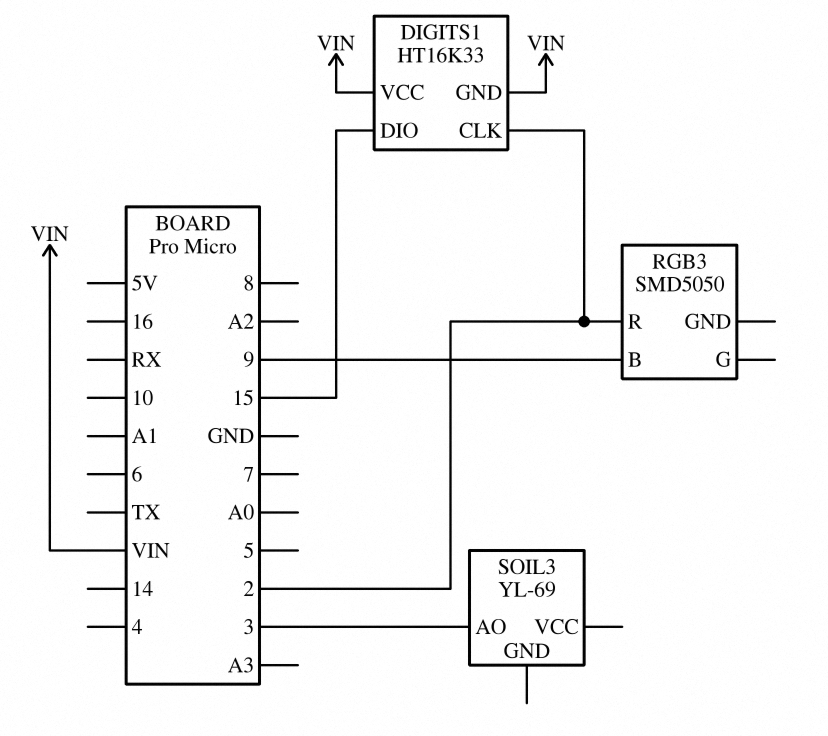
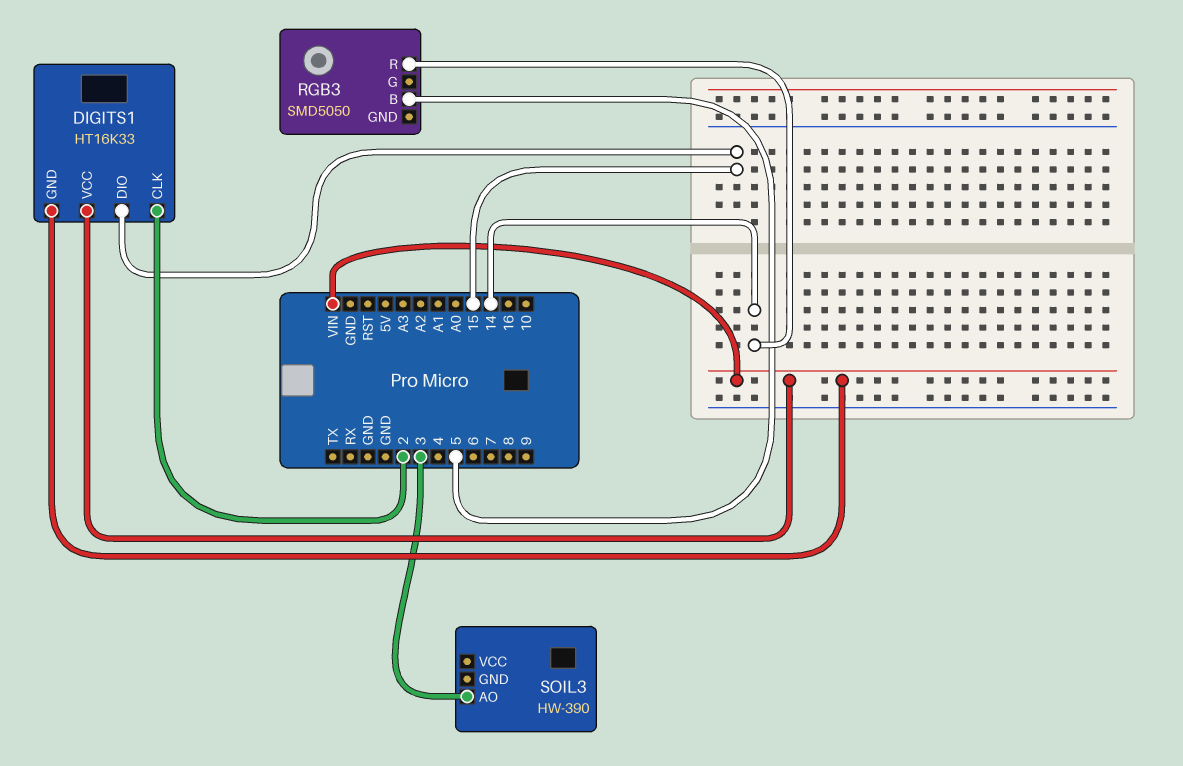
RGB3 pin B: 9 -> 5
RGB3 pin R: 2 -> 14
SOIL3: YL-69 -> HW-390

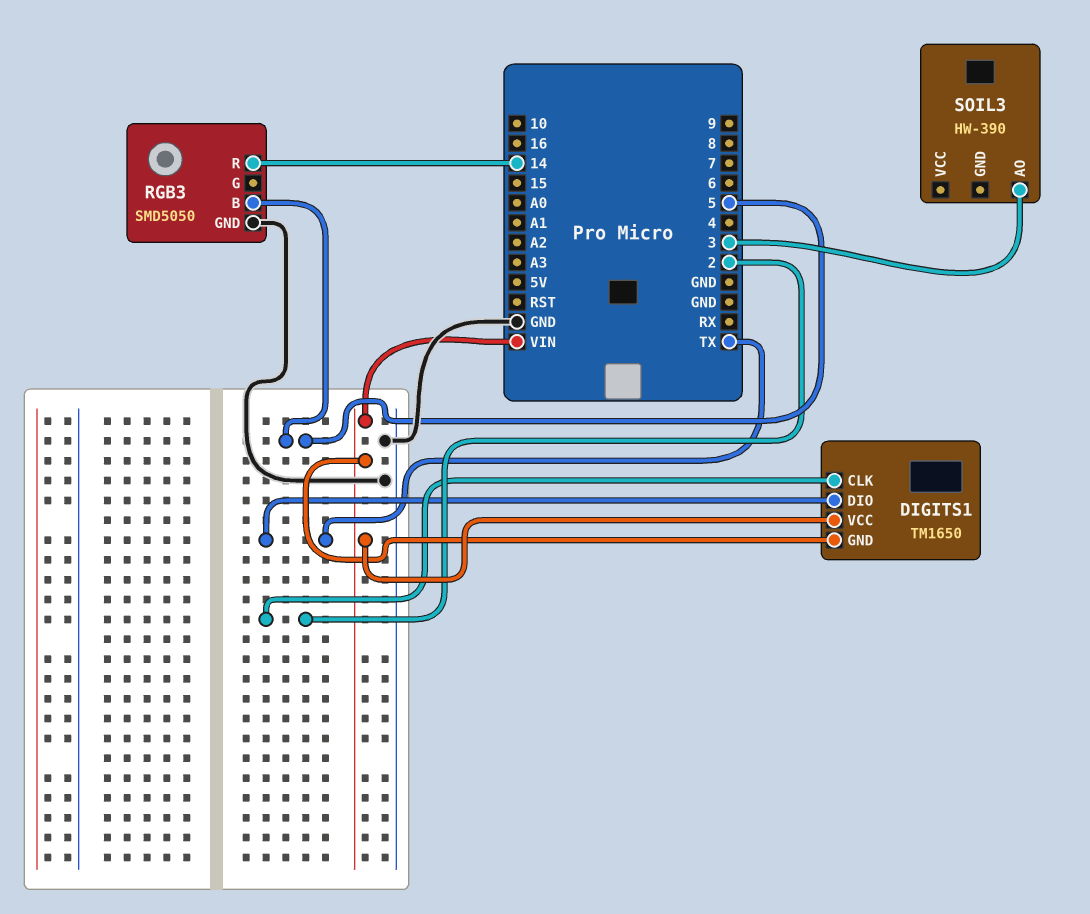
DIGITS1: HT16K33 -> TM1650
DIGITS1 pin DIO: 15 -> TX
RGB3 pin GND: none -> GND

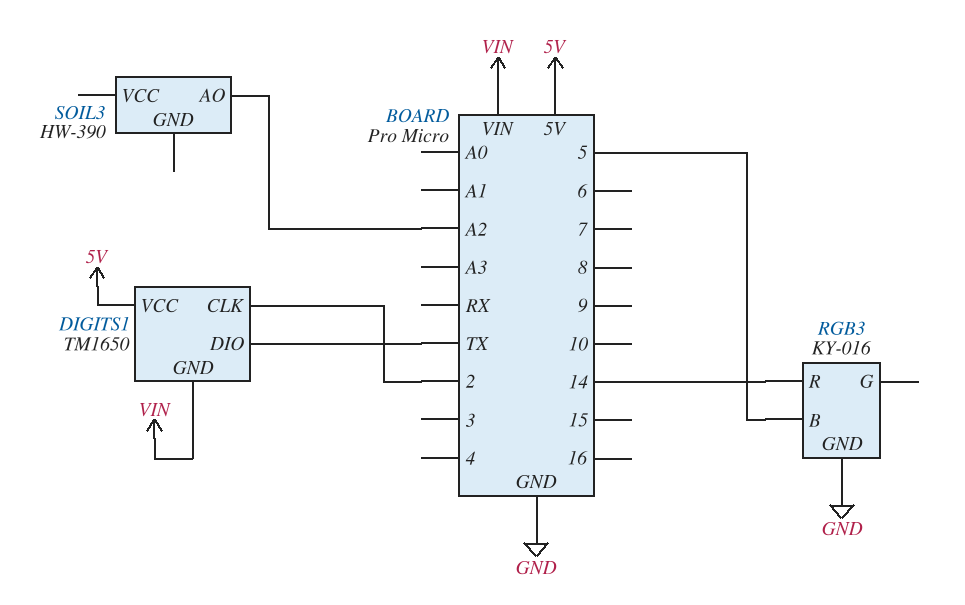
DIGITS1 pin VCC: VIN -> 5V
RGB3: SMD5050 -> KY-016
SOIL3 pin AO: 3 -> A2

